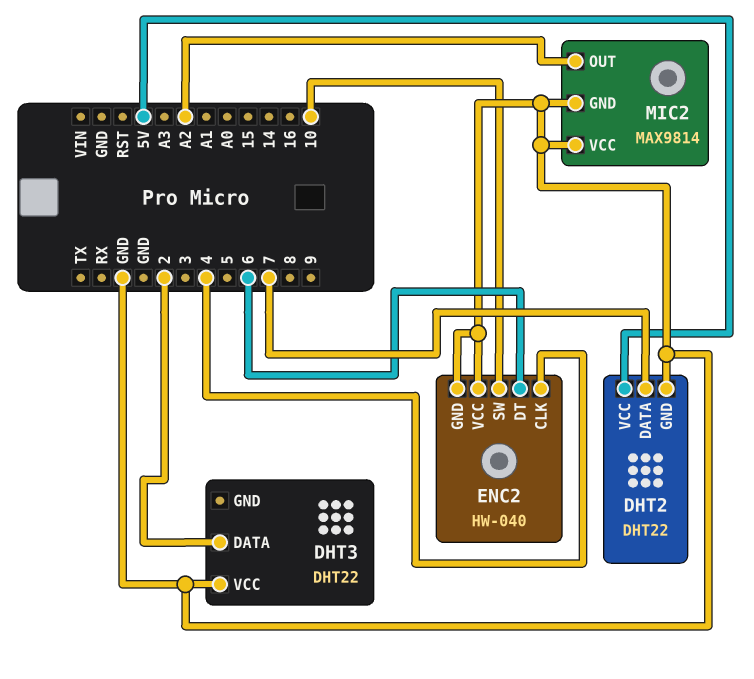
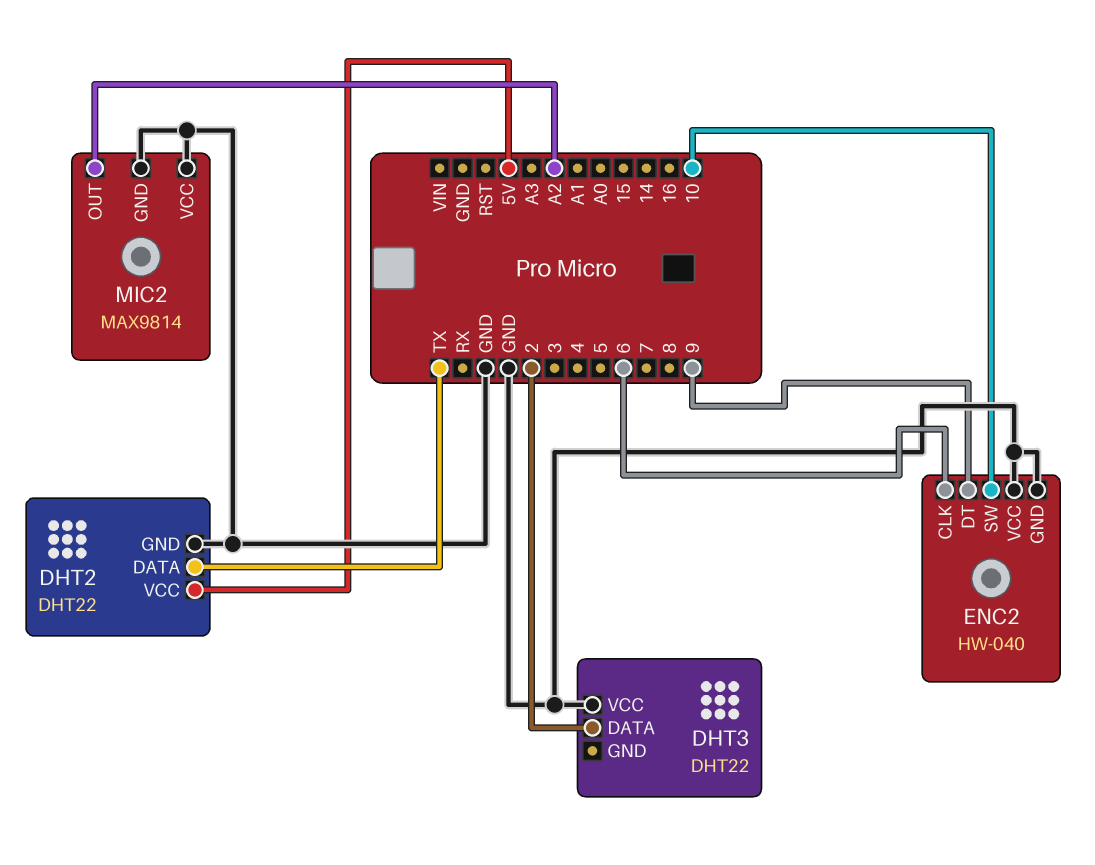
DHT2 pin DATA: 7 -> TX
ENC2 pin CLK: 4 -> 6
ENC2 pin DT: 6 -> 9

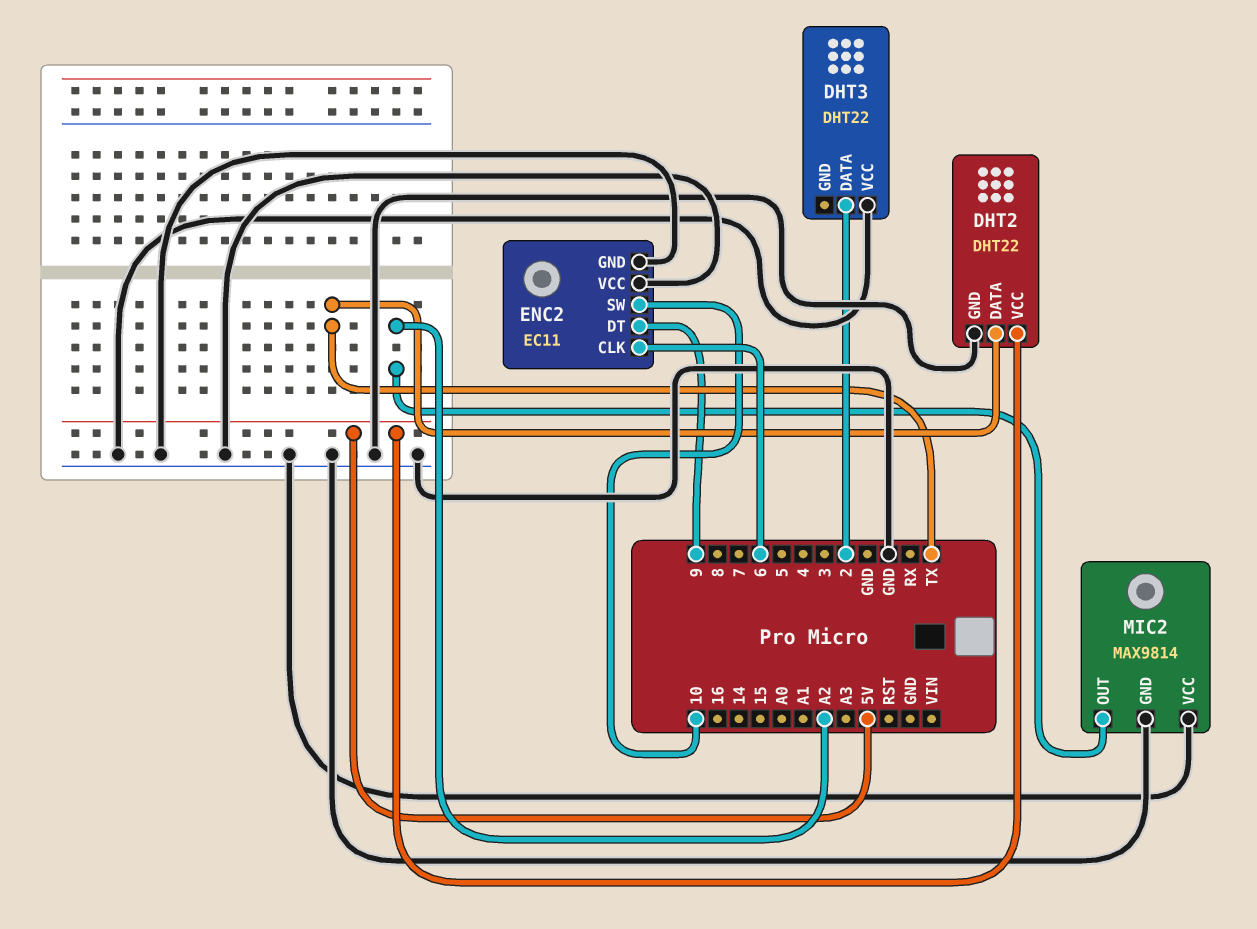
ENC2: HW-040 -> EC11

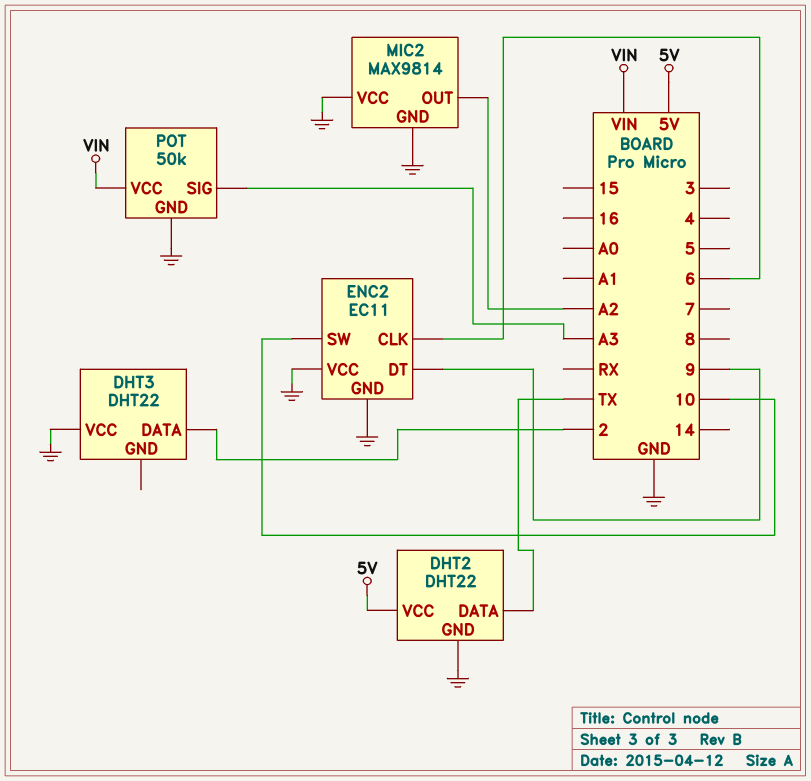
POT: none -> 50k
POT pin GND: none -> GND
POT pin SIG: none -> A3
POT pin VCC: none -> VIN

